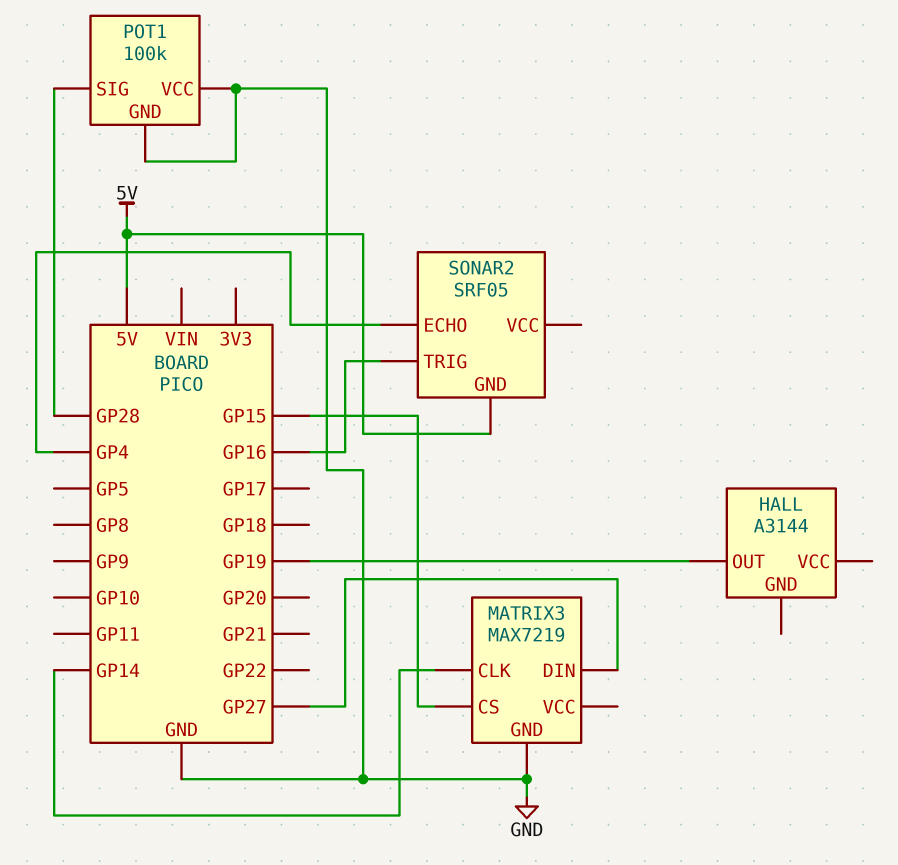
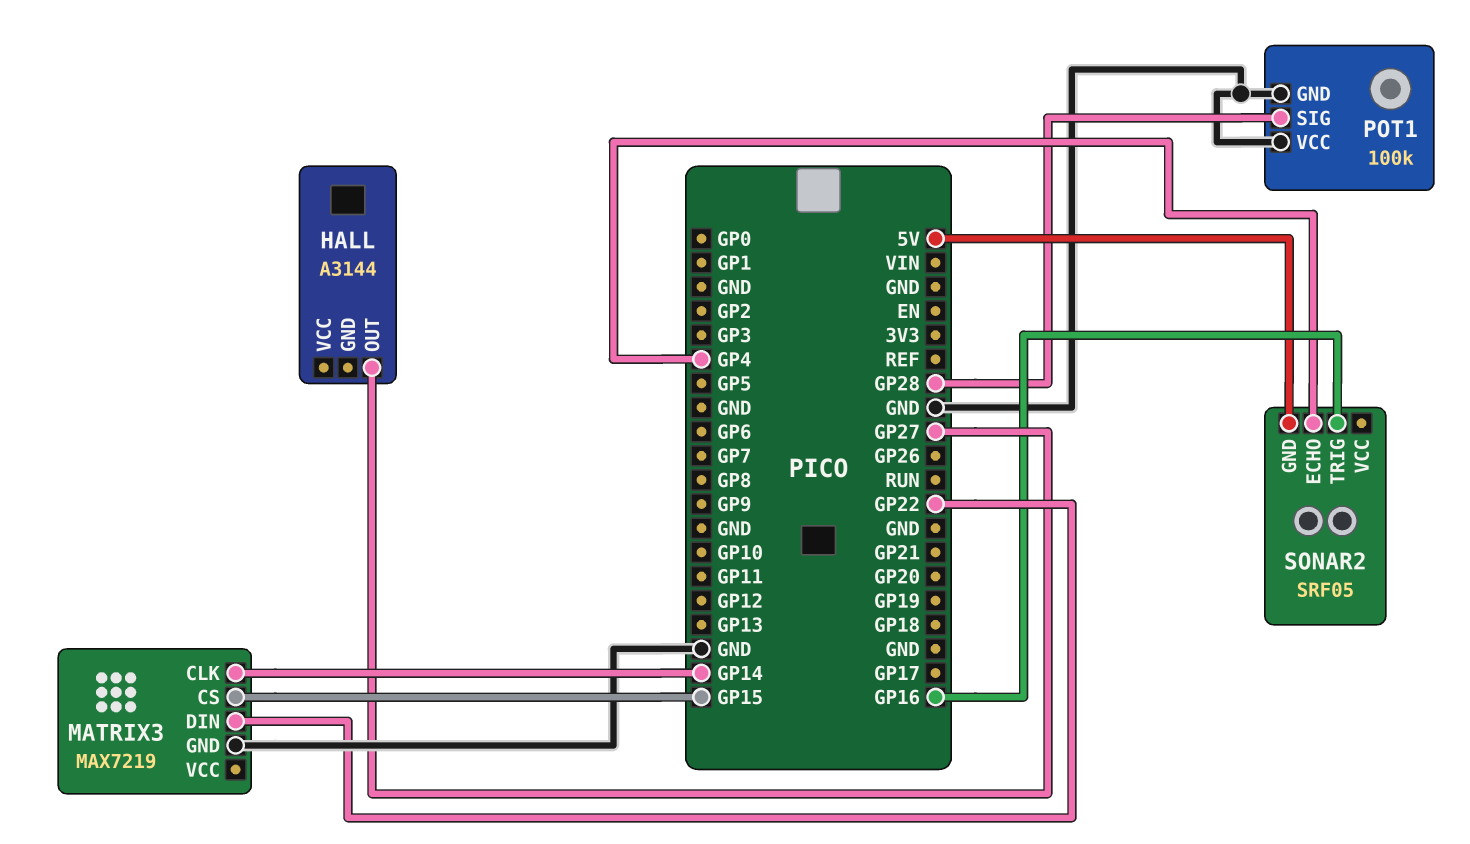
HALL pin OUT: GP19 -> GP27
MATRIX3 pin DIN: GP27 -> GP22

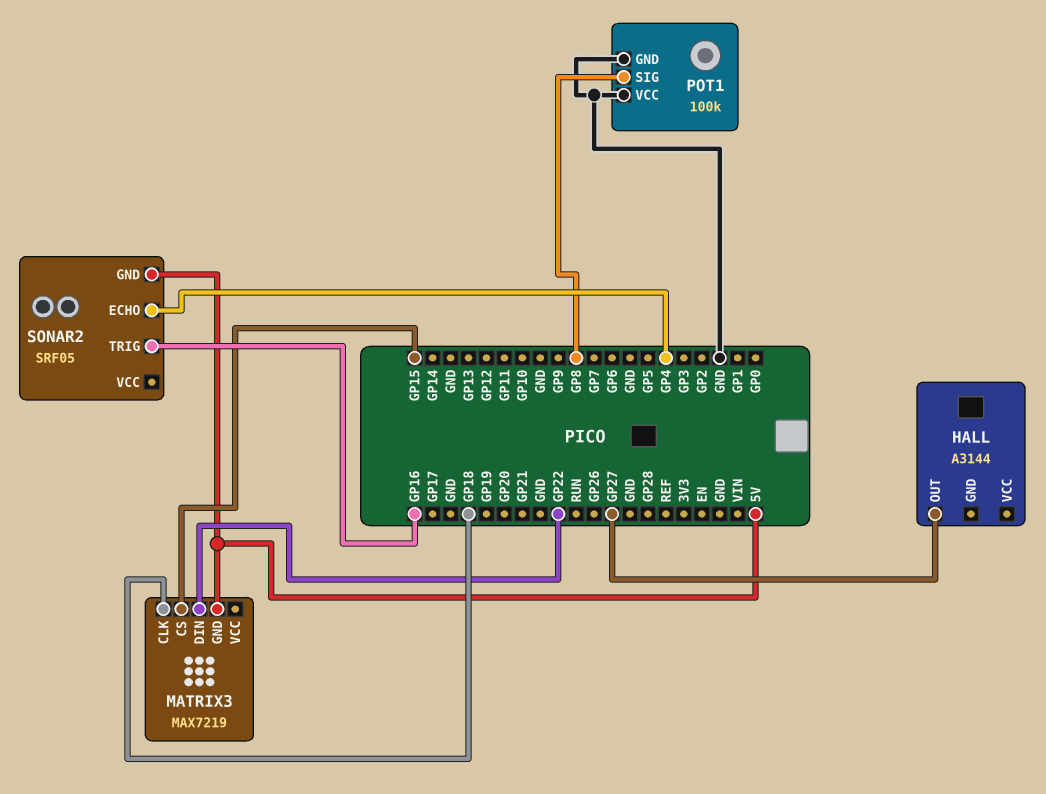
MATRIX3 pin CLK: GP14 -> GP18
MATRIX3 pin GND: GND -> 5V
POT1 pin SIG: GP28 -> GP8

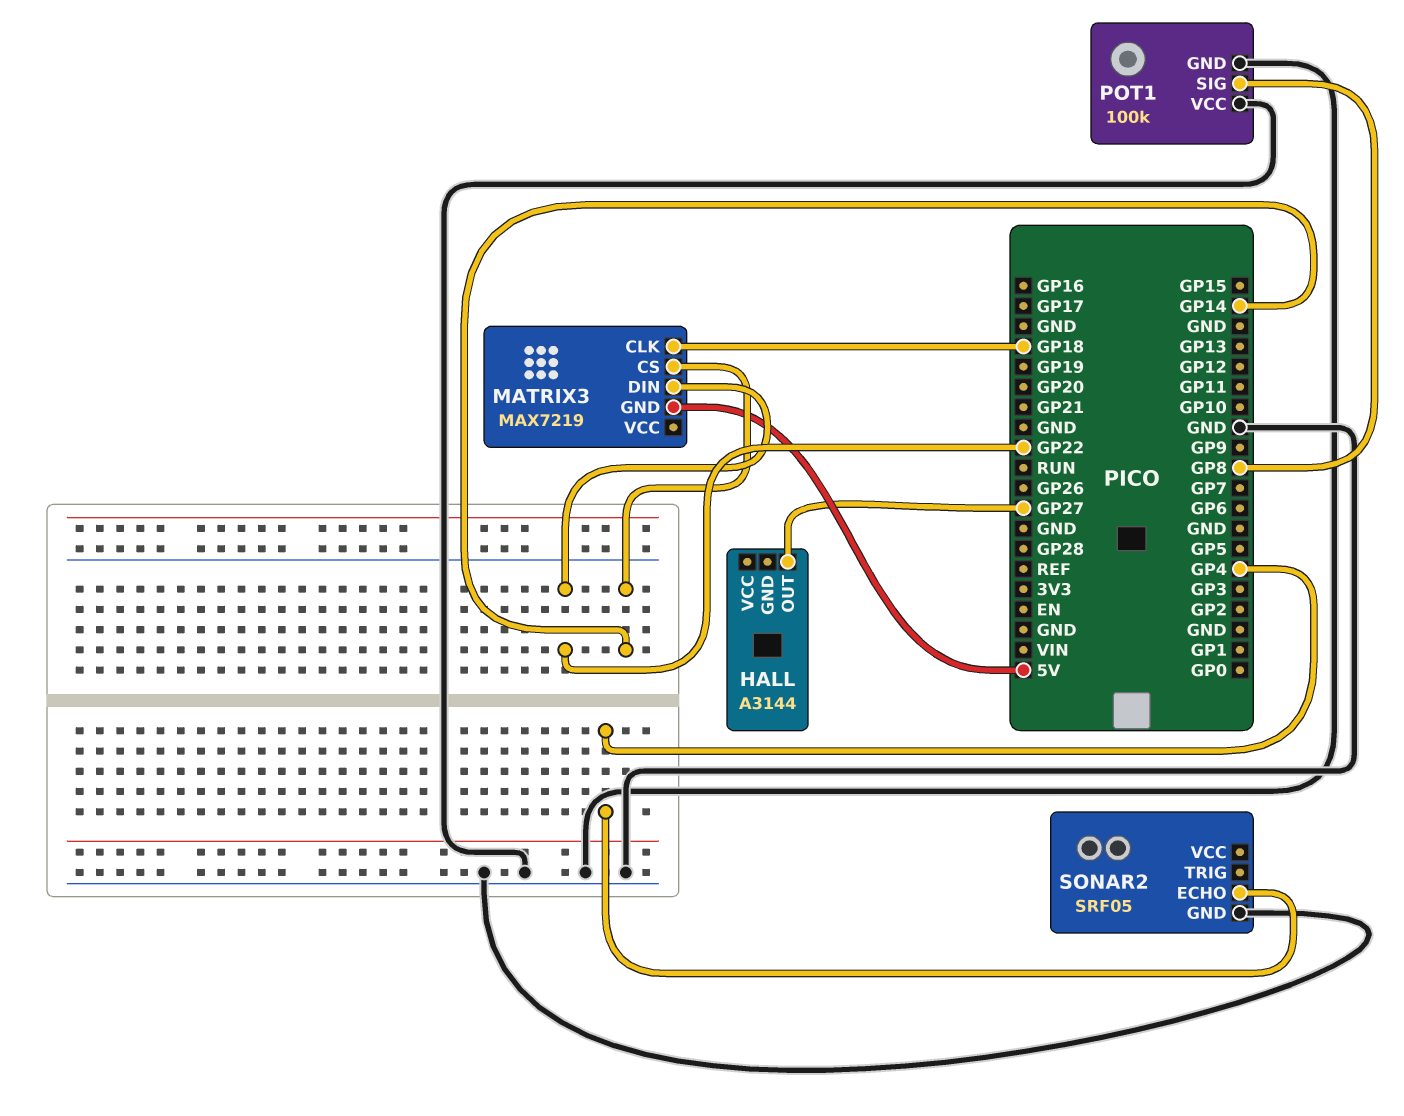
MATRIX3 pin CS: GP15 -> GP14
SONAR2 pin GND: 5V -> GND
SONAR2 pin TRIG: GP16 -> none

